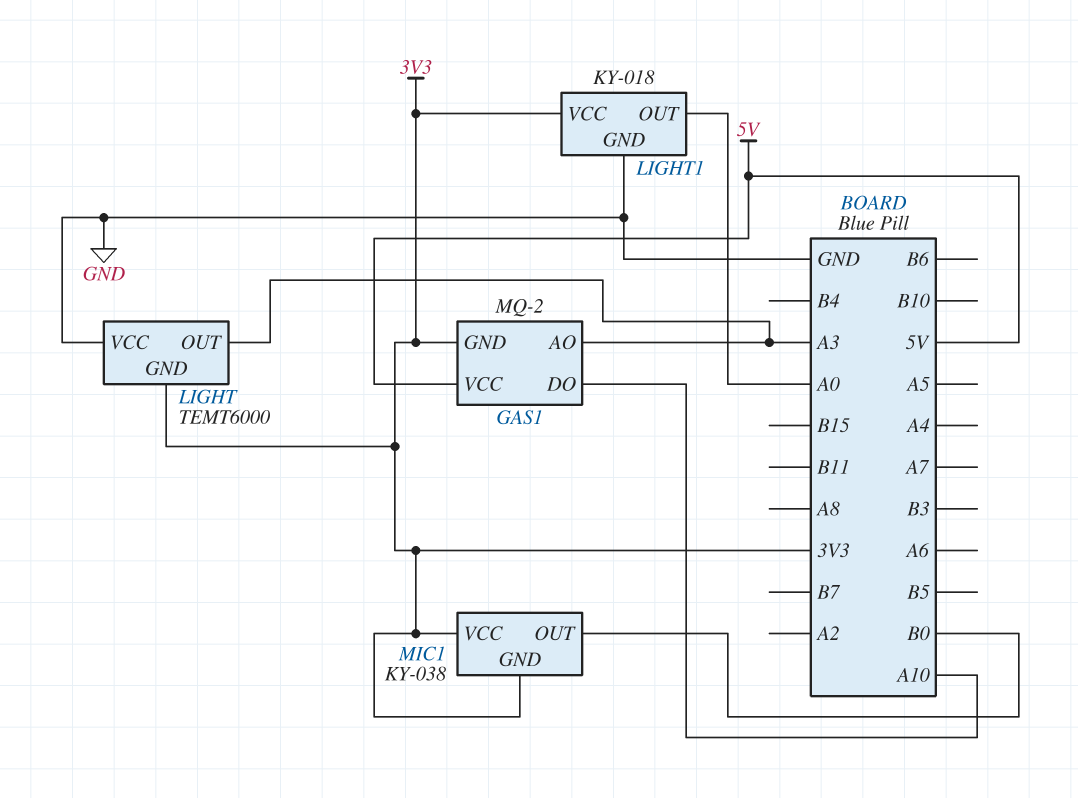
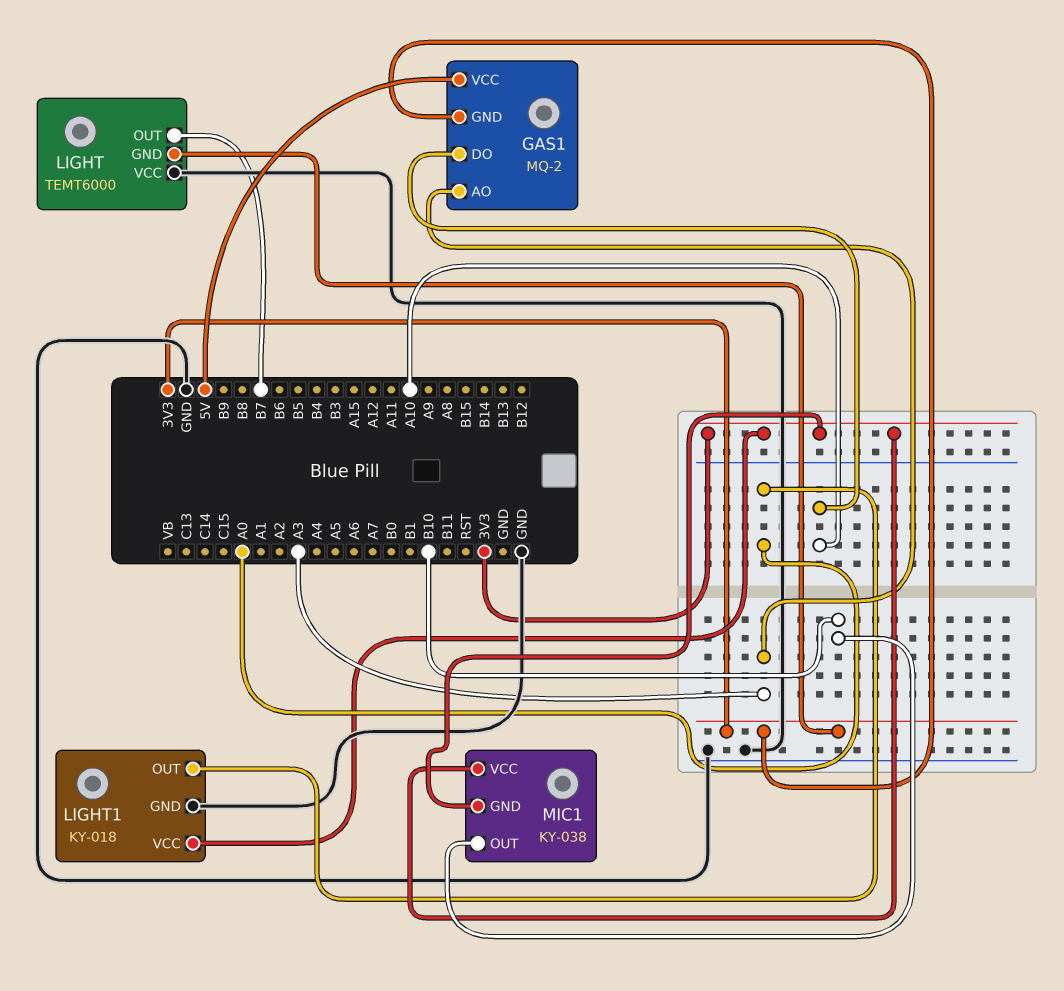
LIGHT pin OUT: A3 -> B7
MIC1 pin OUT: B0 -> B10

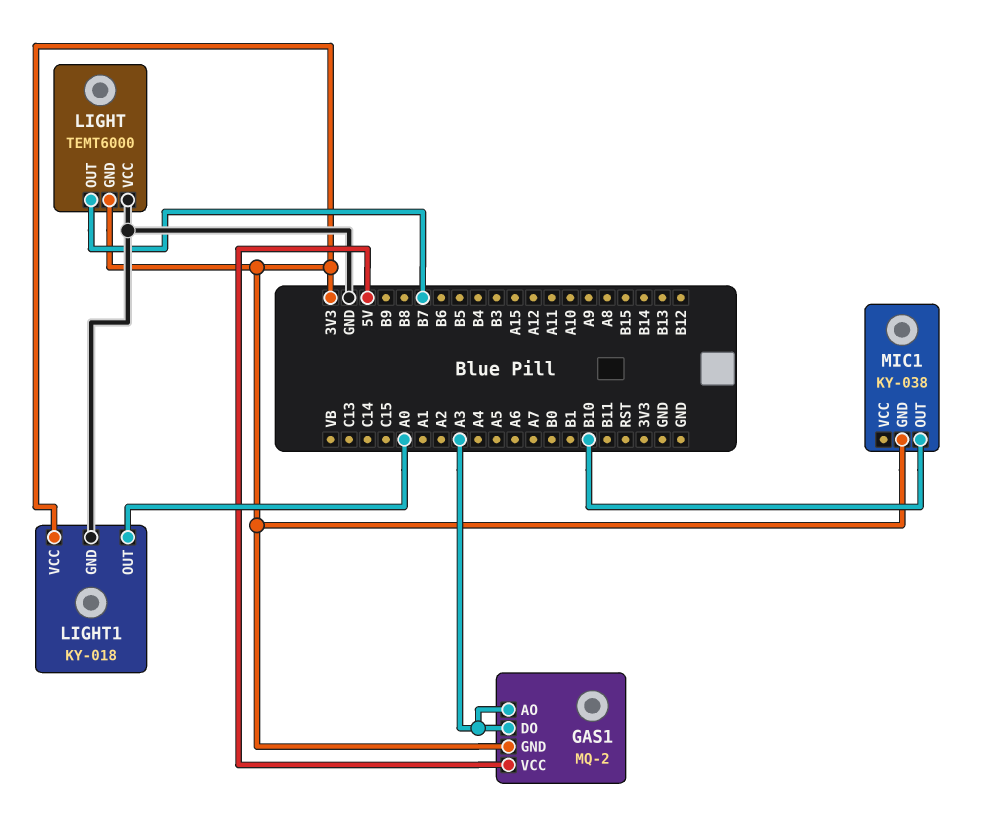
GAS1 pin DO: A10 -> A3
MIC1 pin VCC: 3V3 -> none

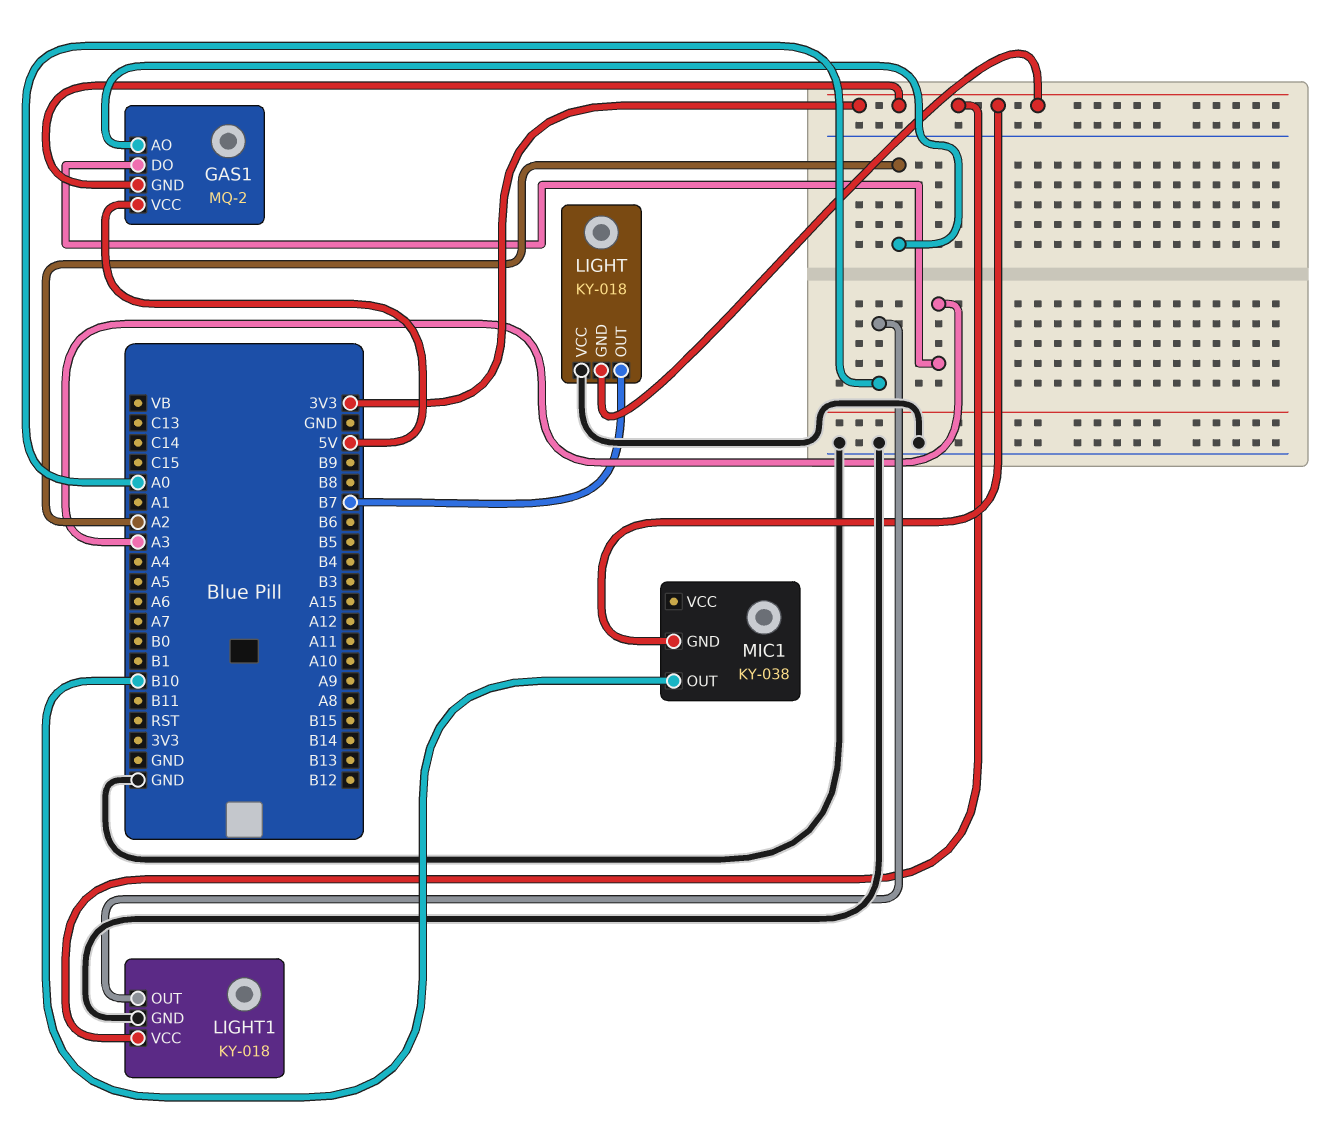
GAS1 pin AO: A3 -> A2
LIGHT: TEMT6000 -> KY-018

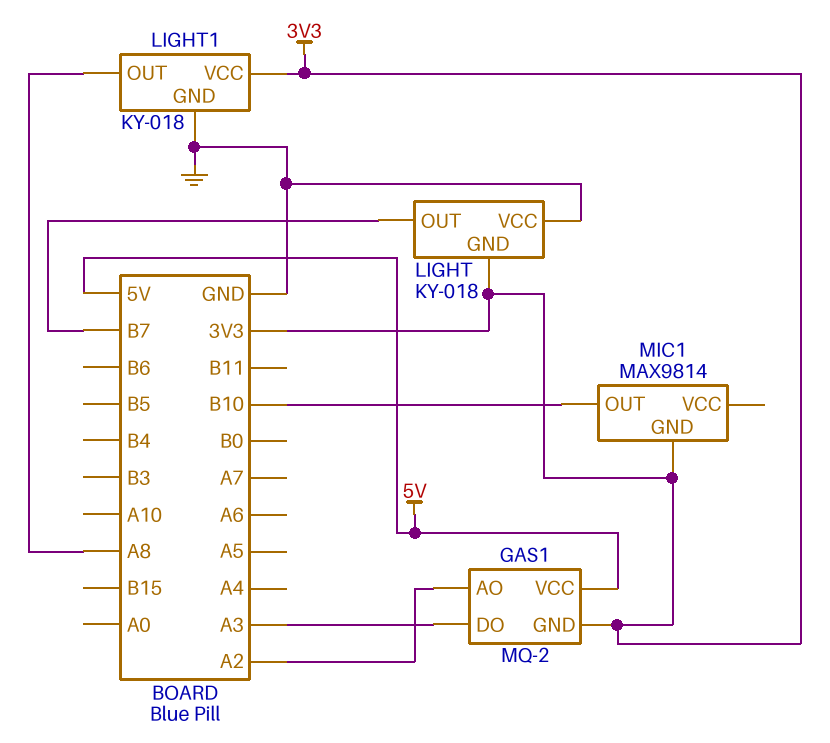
LIGHT1 pin OUT: A0 -> A8
MIC1: KY-038 -> MAX9814

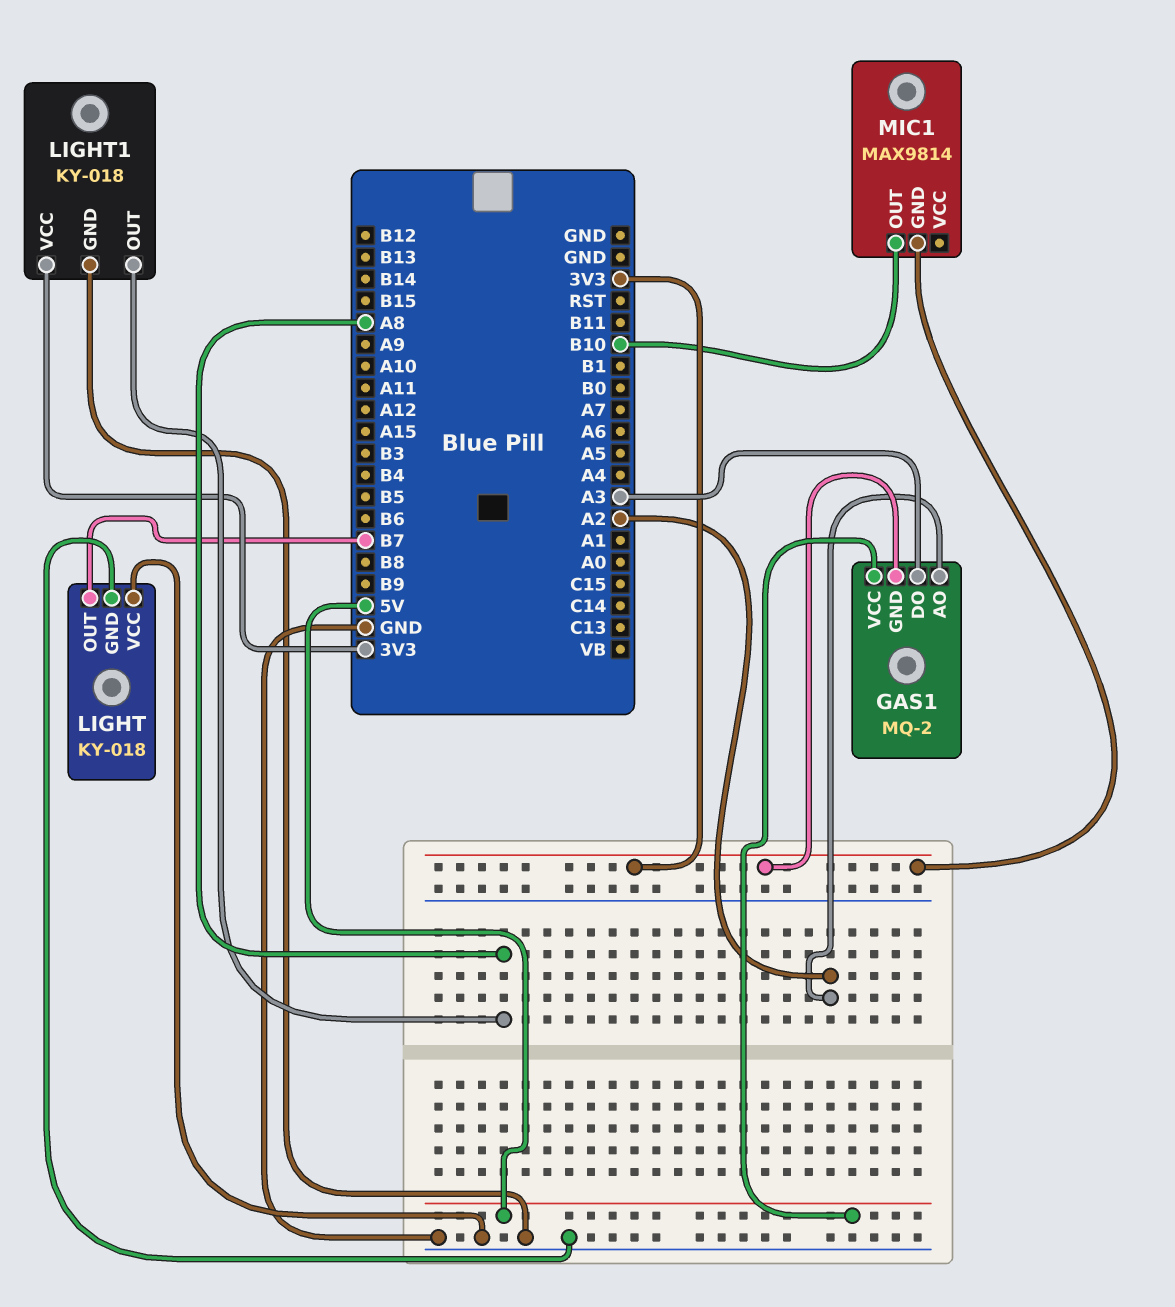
LIGHT pin GND: 3V3 -> GND

